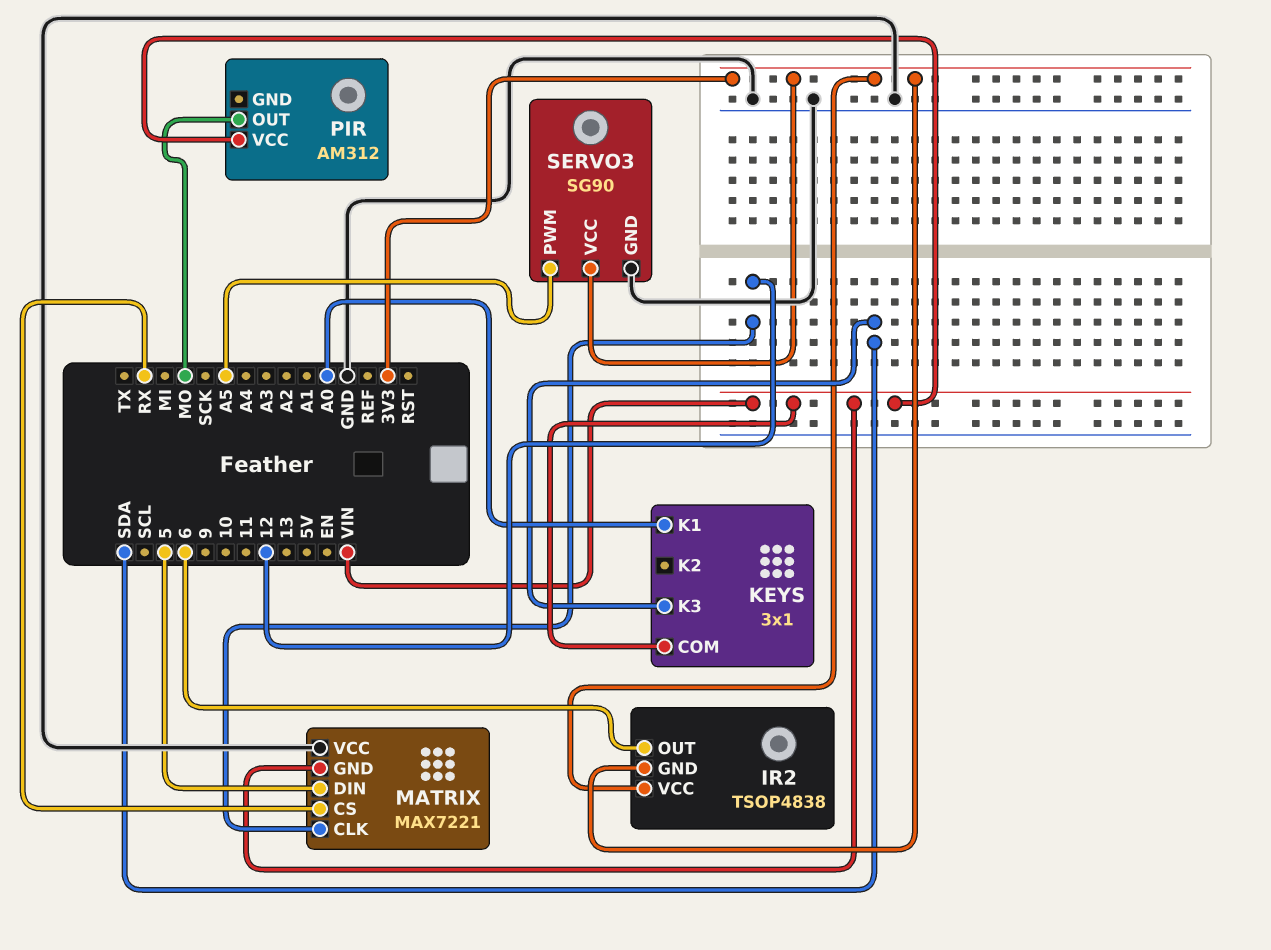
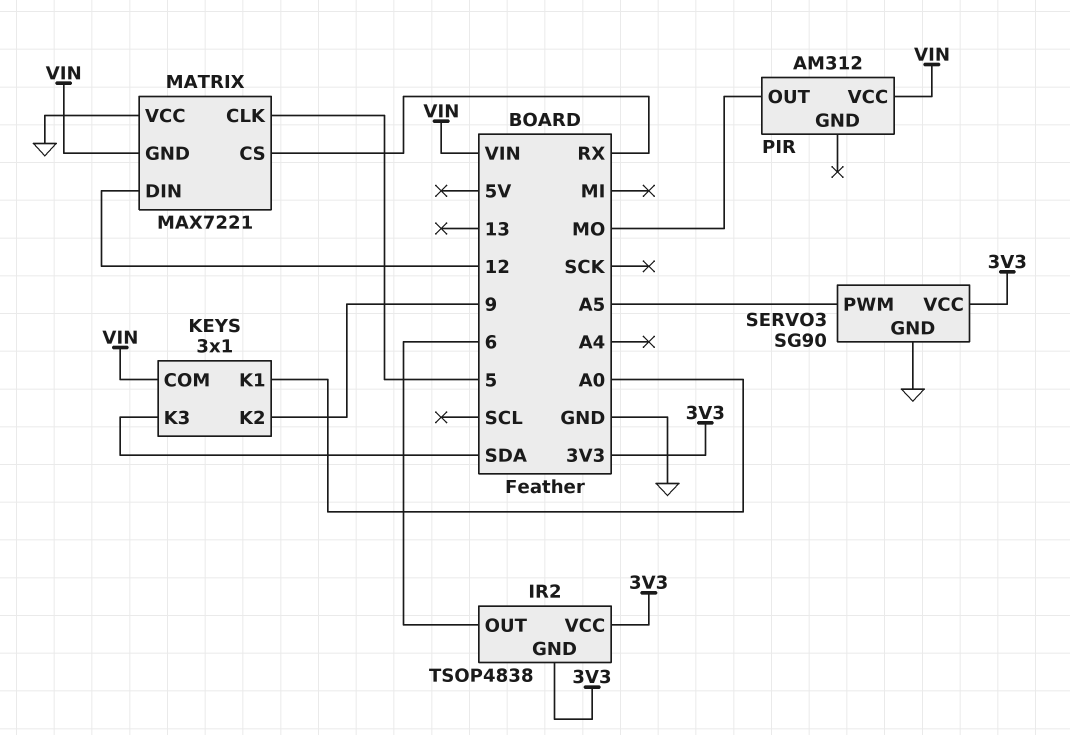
KEYS pin K2: none -> 9
MATRIX pin CLK: 12 -> 5
MATRIX pin DIN: 5 -> 12

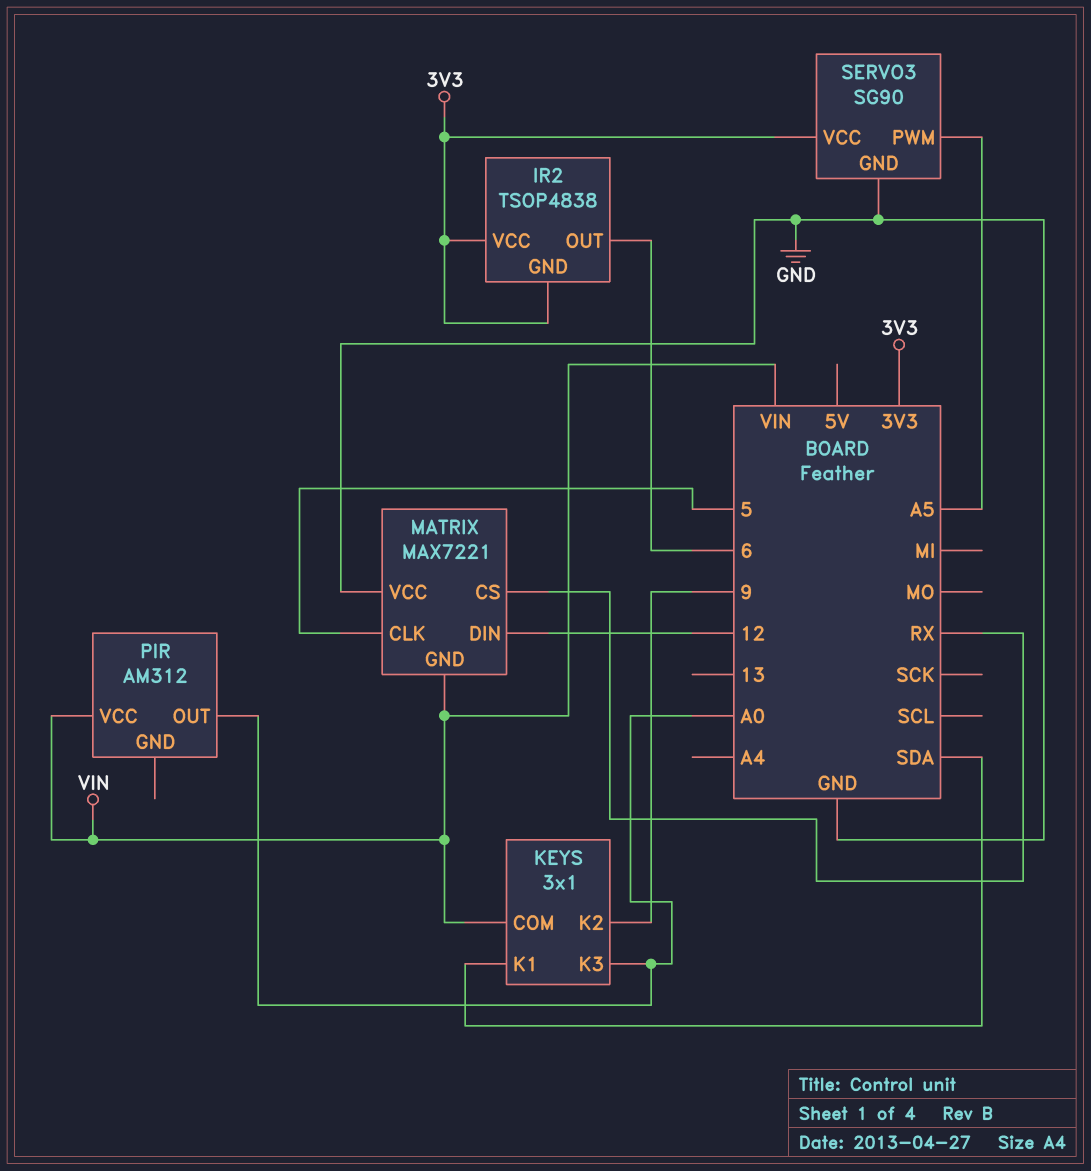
KEYS pin K1: A0 -> SDA
KEYS pin K3: SDA -> A0
PIR pin OUT: MO -> A0

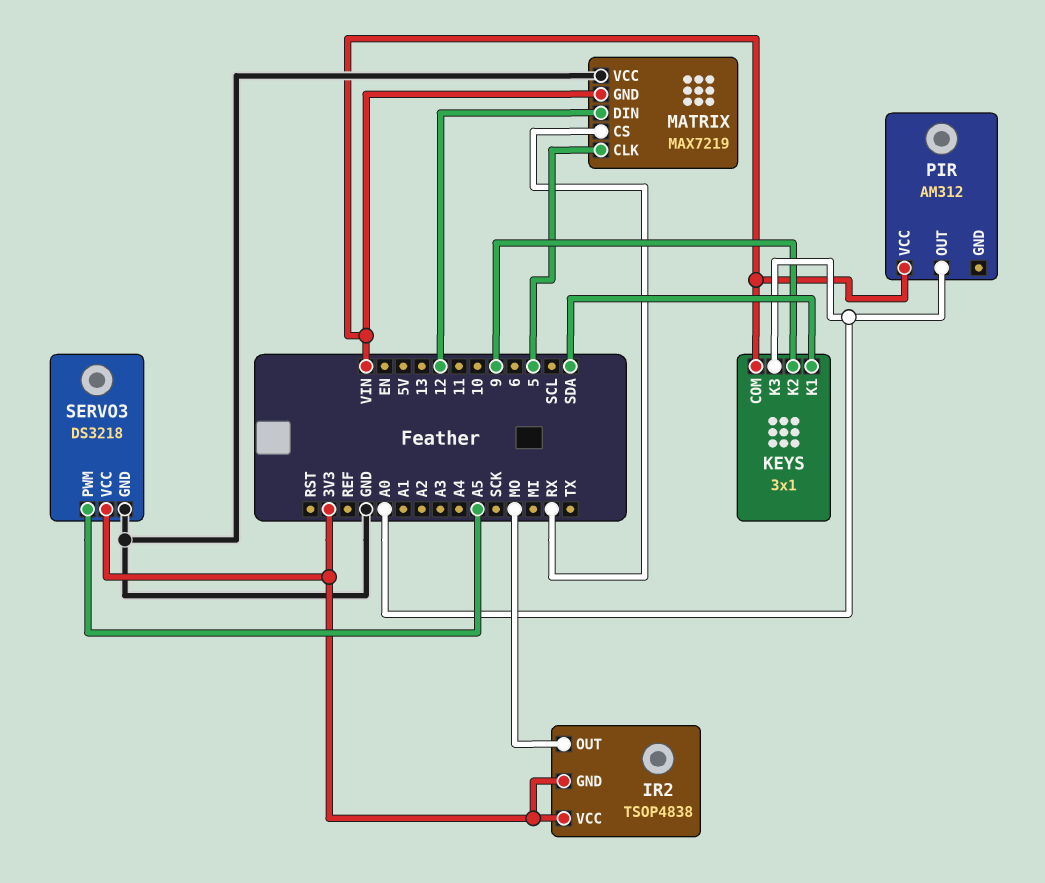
IR2 pin OUT: 6 -> MO
MATRIX: MAX7221 -> MAX7219
SERVO3: SG90 -> DS3218

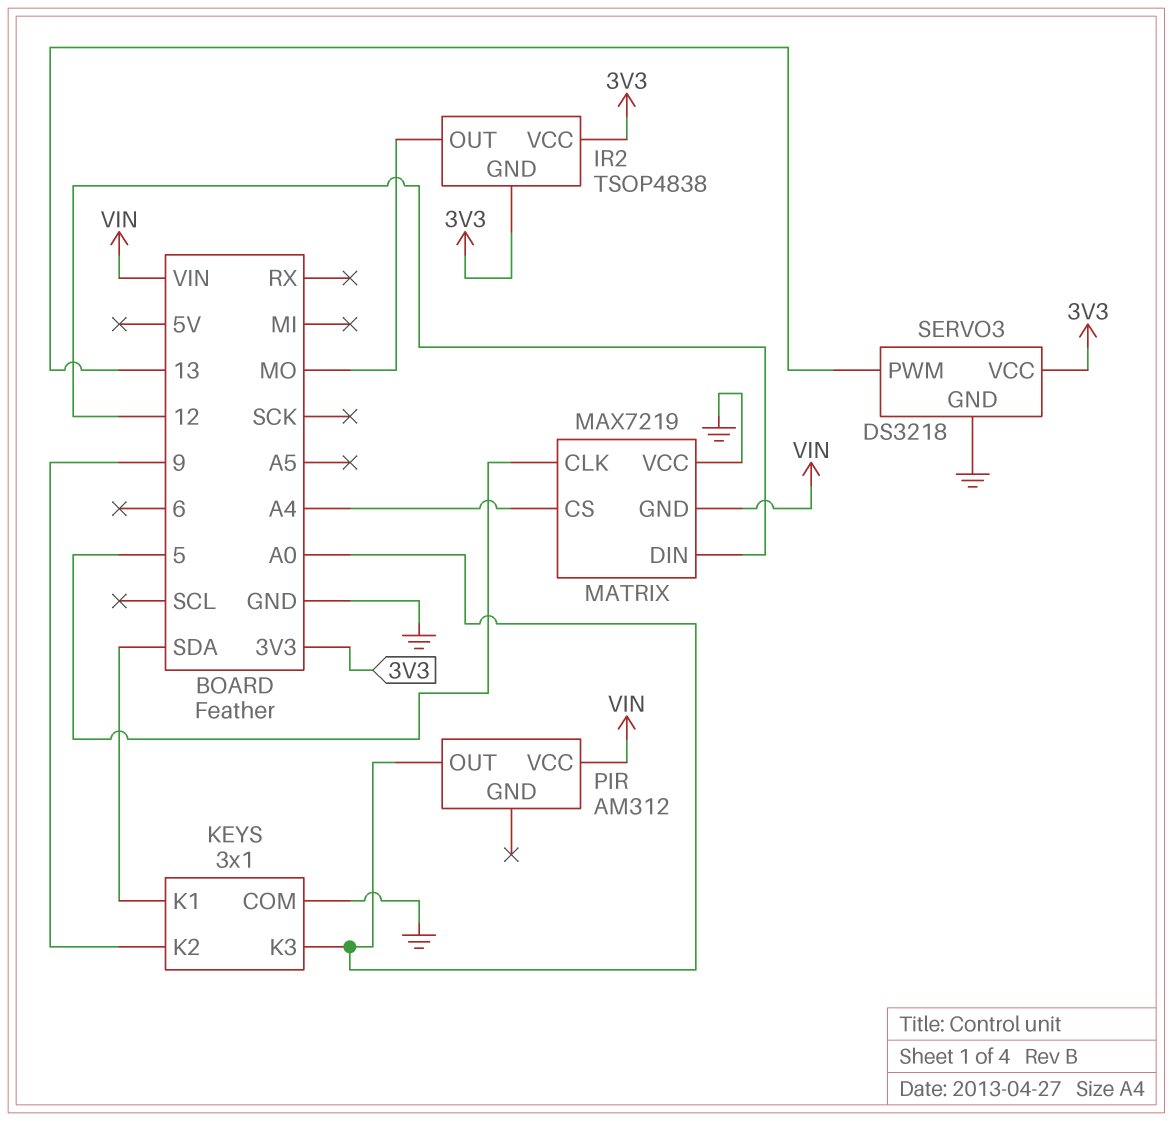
KEYS pin COM: VIN -> GND
MATRIX pin CS: RX -> A4
SERVO3 pin PWM: A5 -> 13

